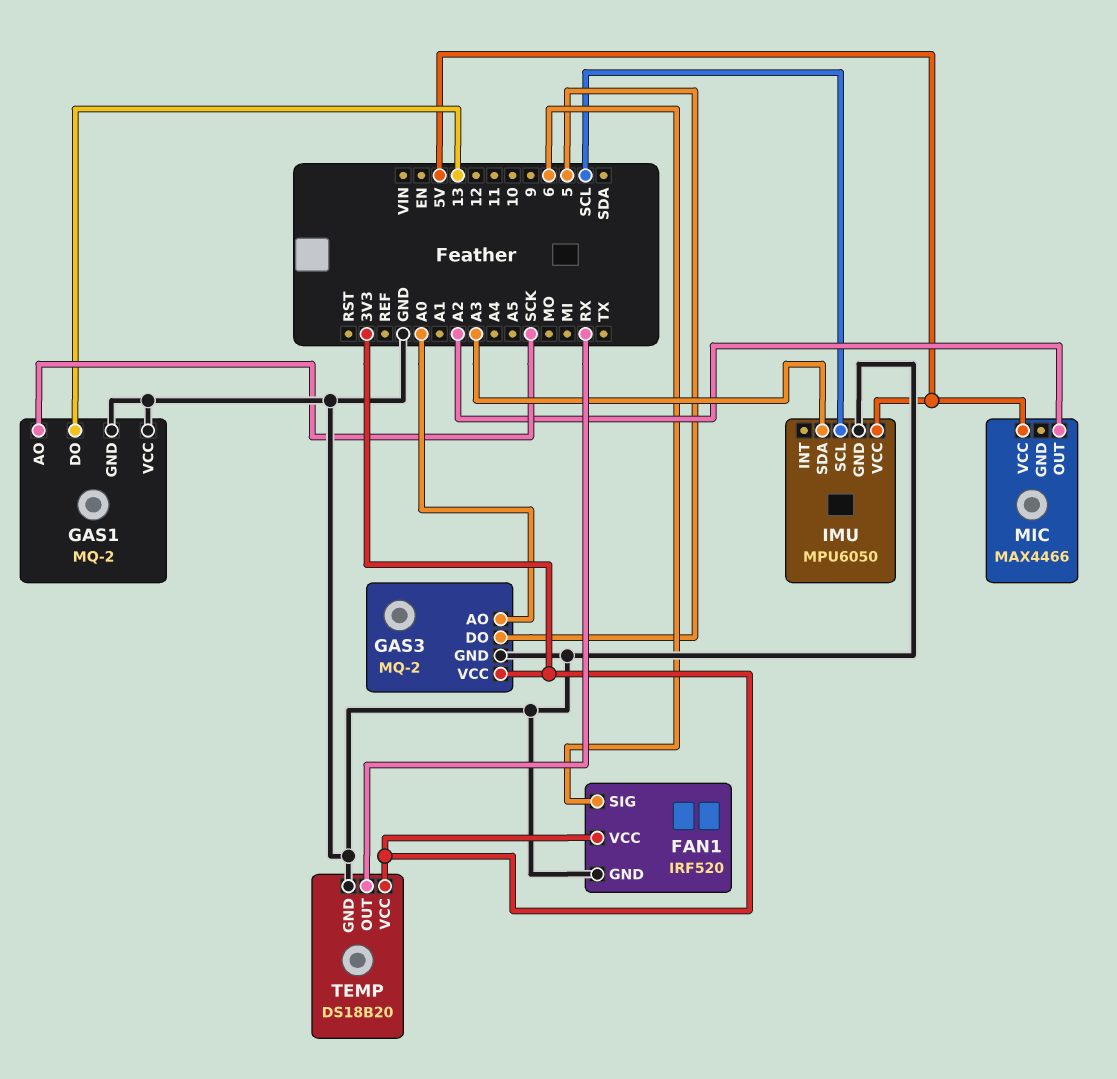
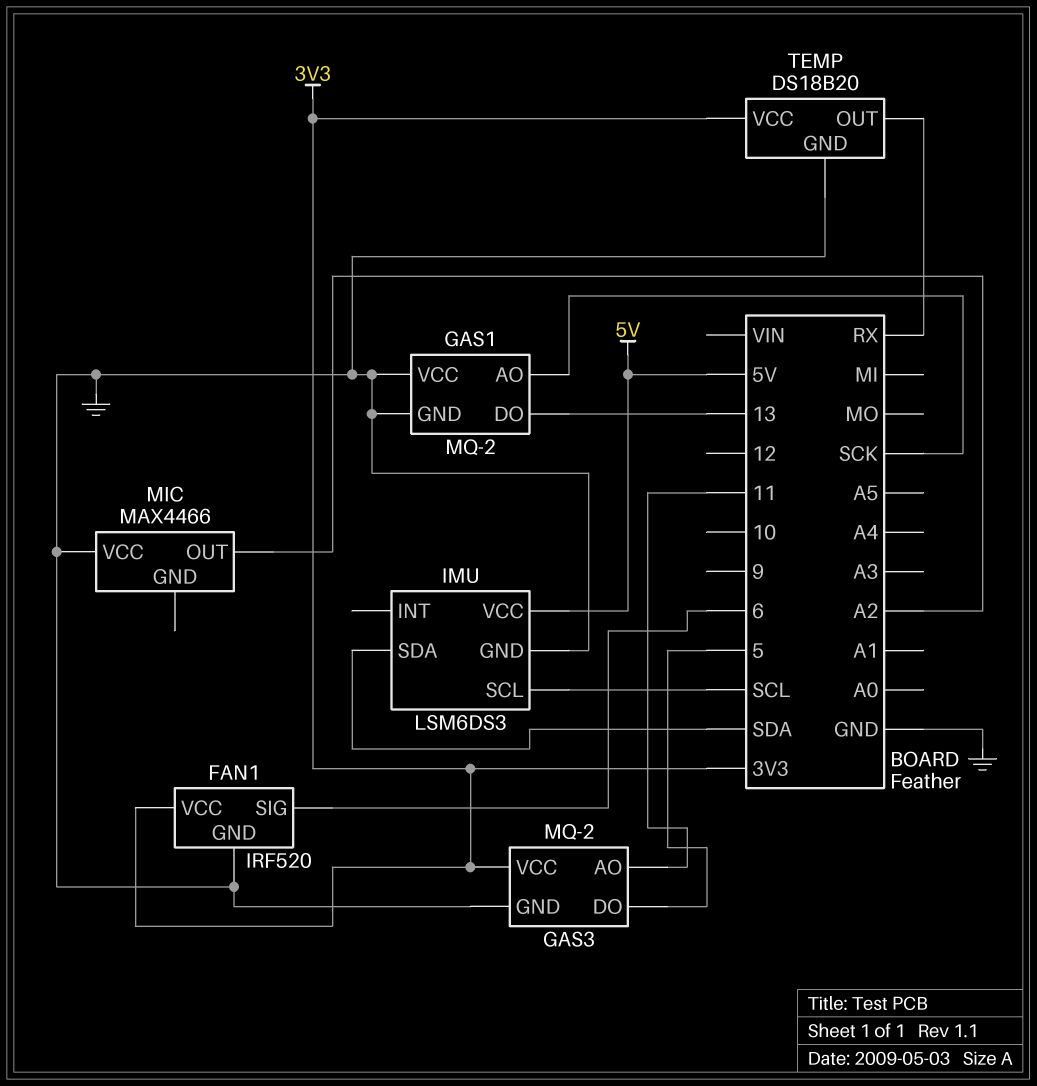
GAS3 pin AO: A0 -> 11
IMU: MPU6050 -> LSM6DS3
IMU pin SDA: A3 -> SDA
MIC pin VCC: 5V -> GND

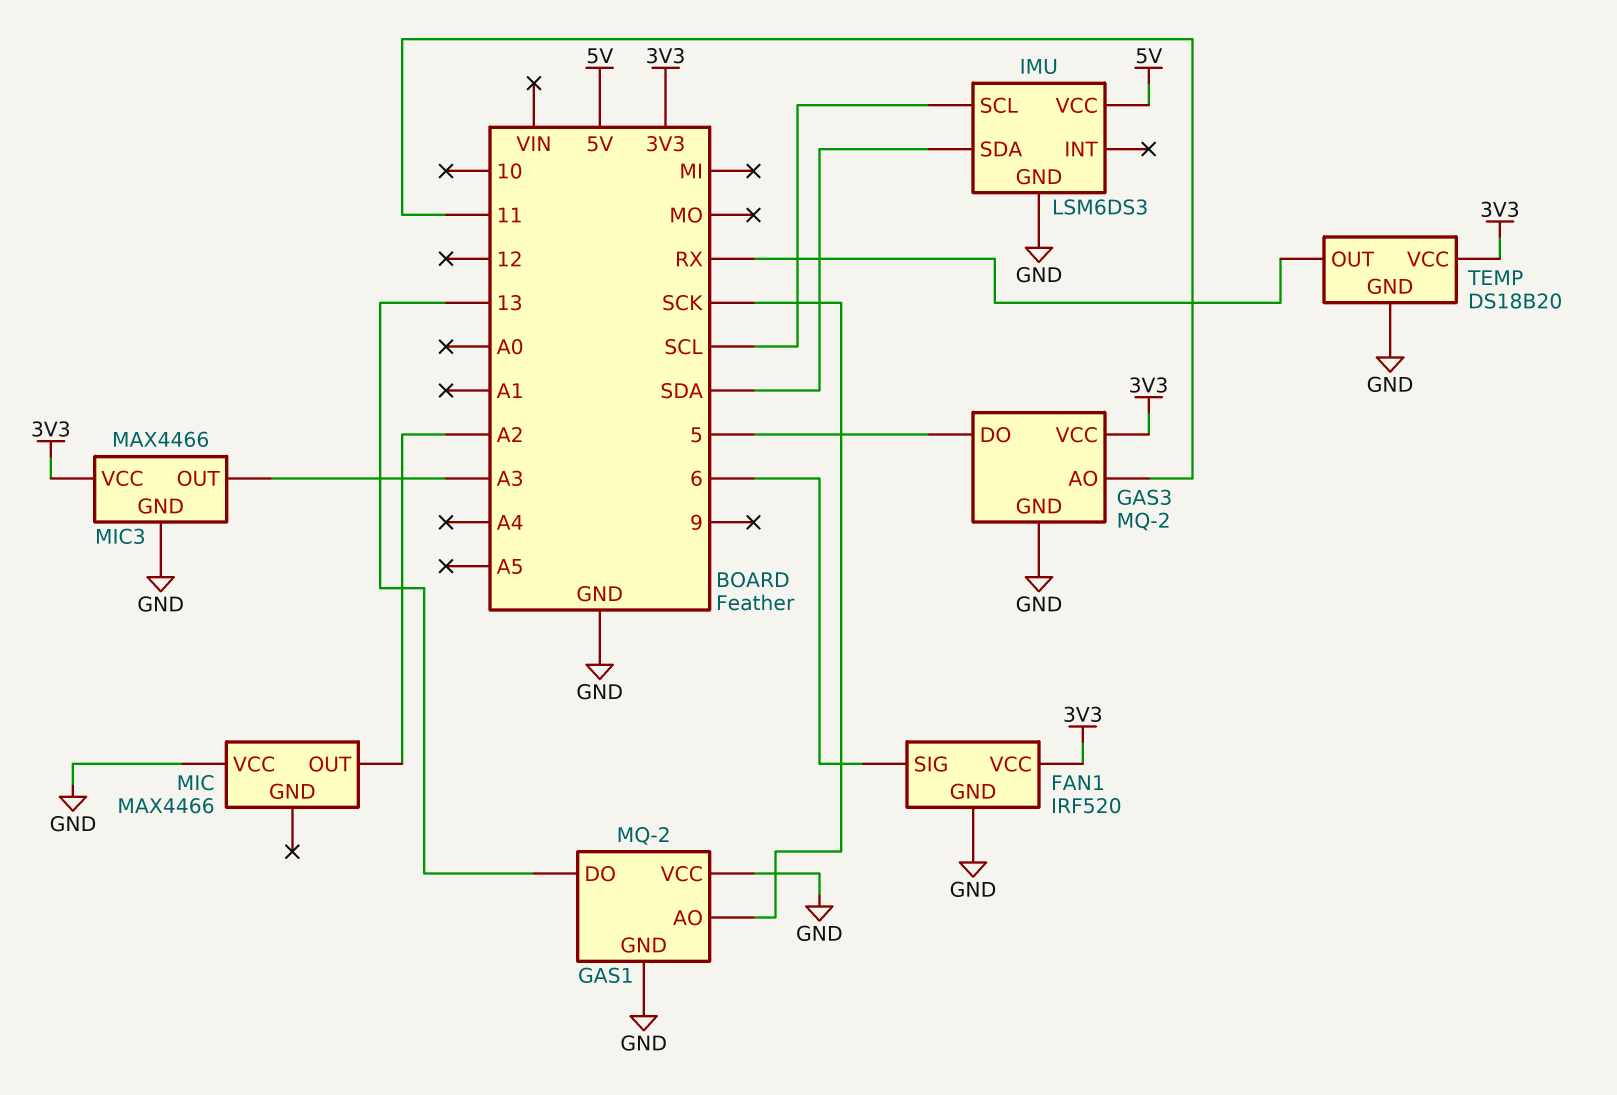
MIC3: none -> MAX4466
MIC3 pin GND: none -> GND
MIC3 pin OUT: none -> A3
MIC3 pin VCC: none -> 3V3

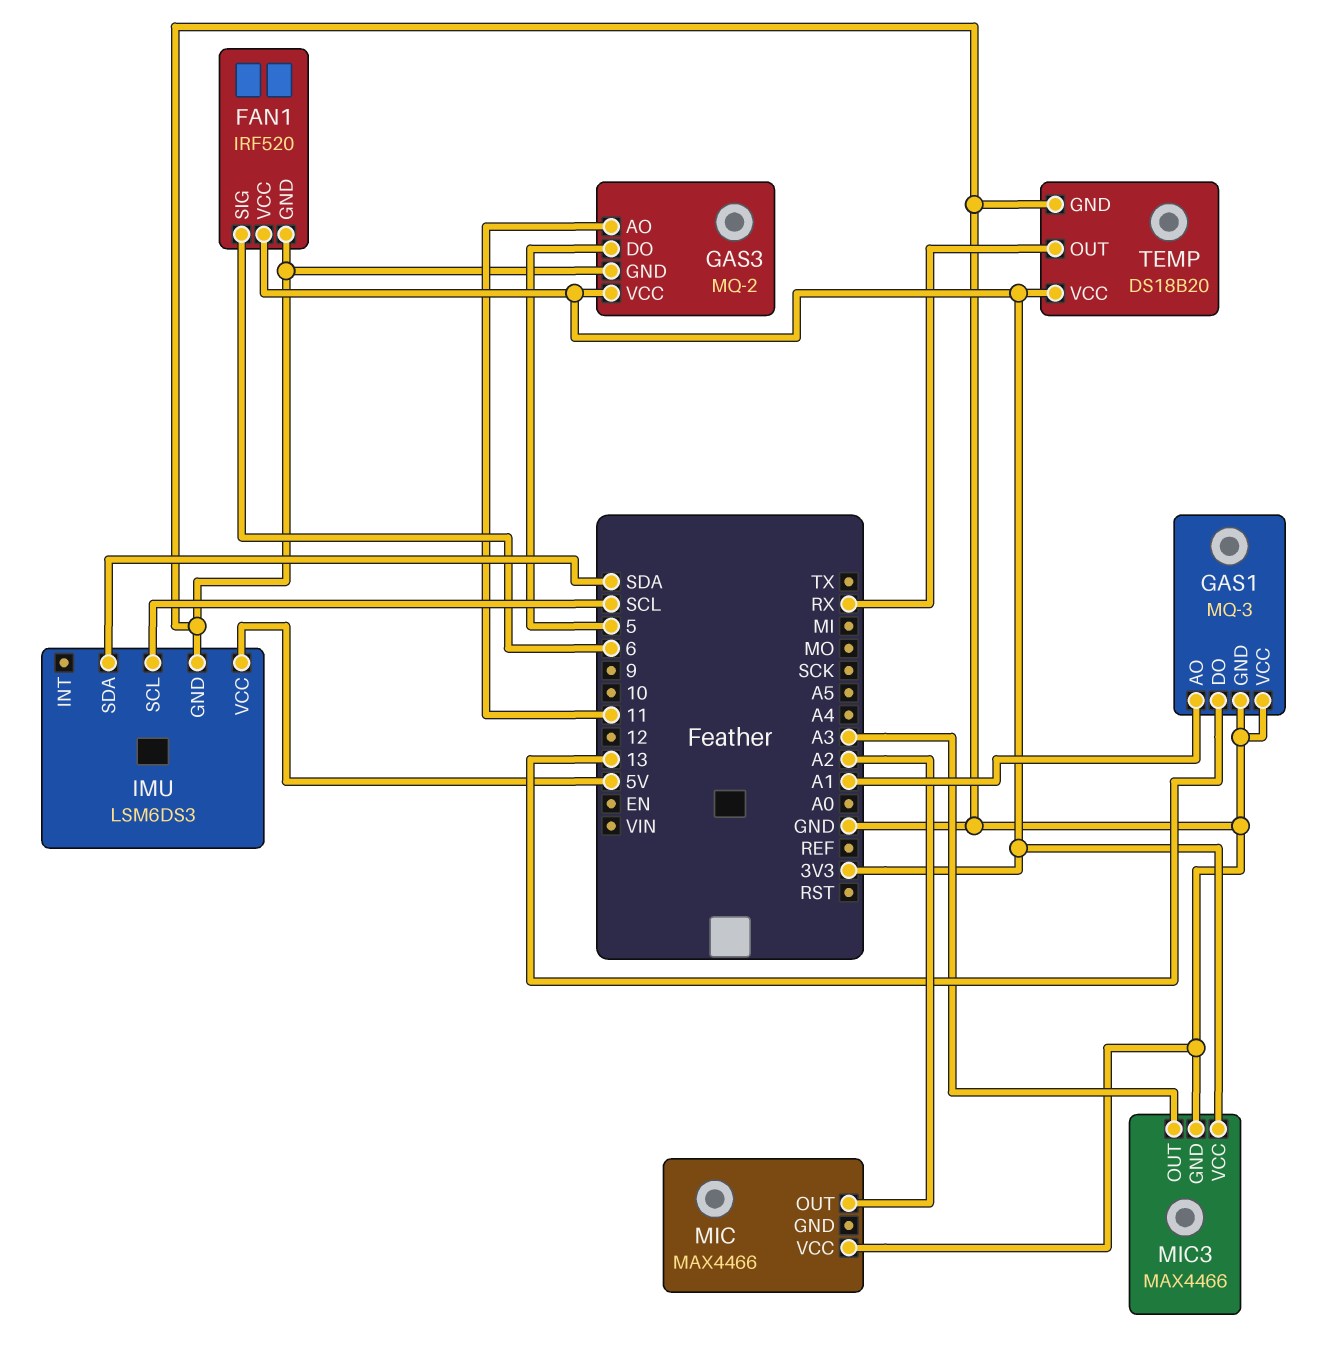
GAS1: MQ-2 -> MQ-3
GAS1 pin AO: SCK -> A1

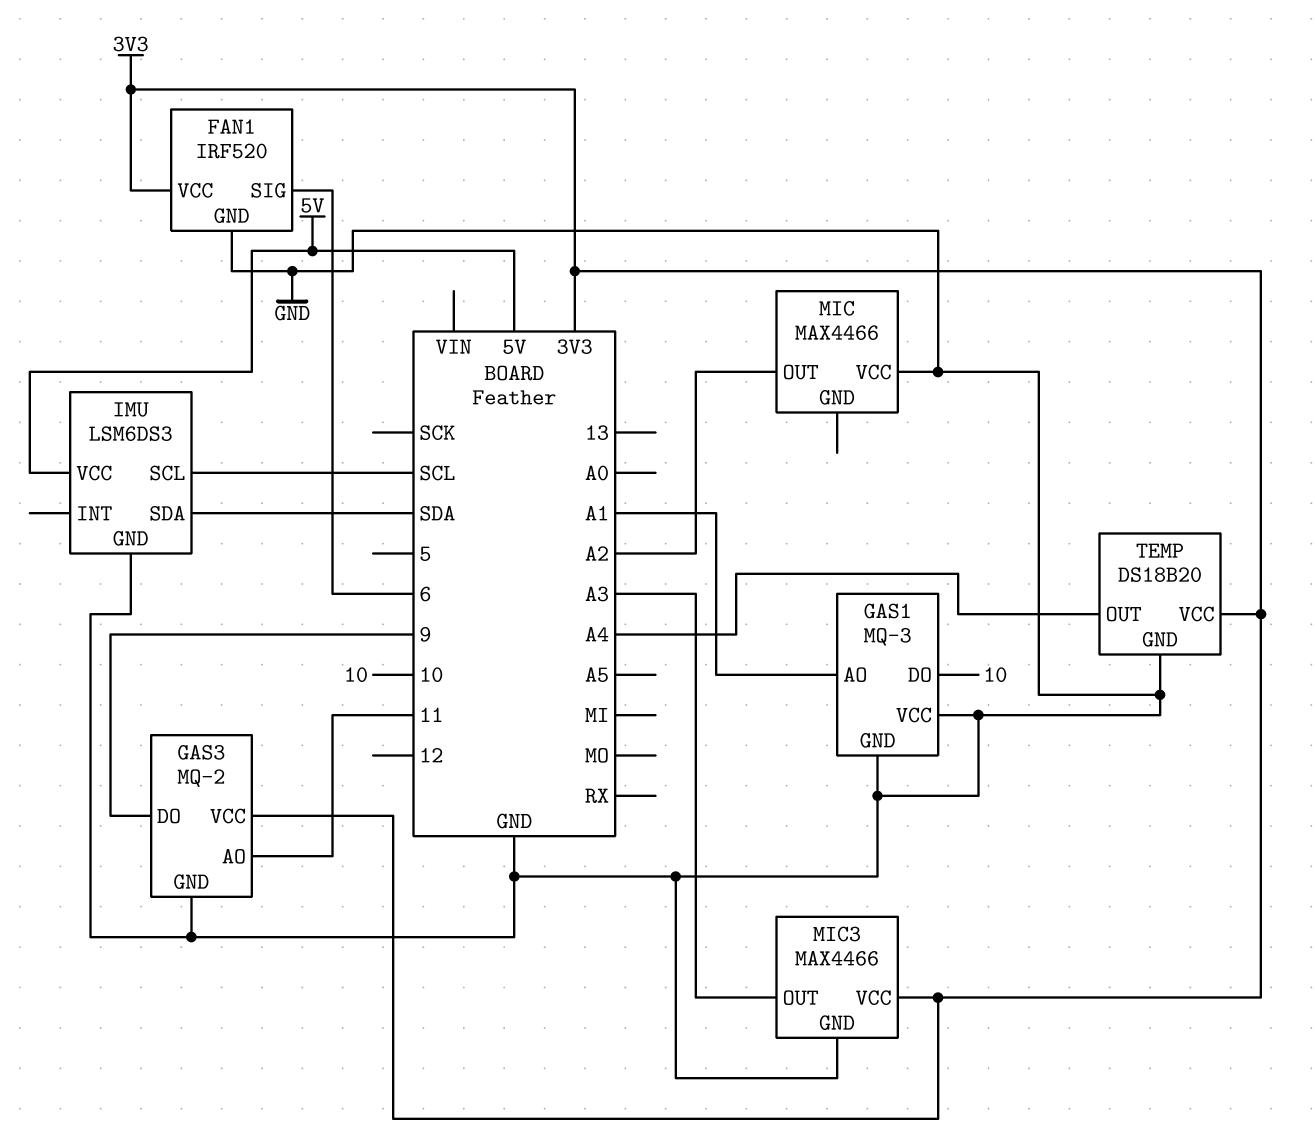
GAS1 pin DO: 13 -> 10
GAS3 pin DO: 5 -> 9
TEMP pin OUT: RX -> A4

